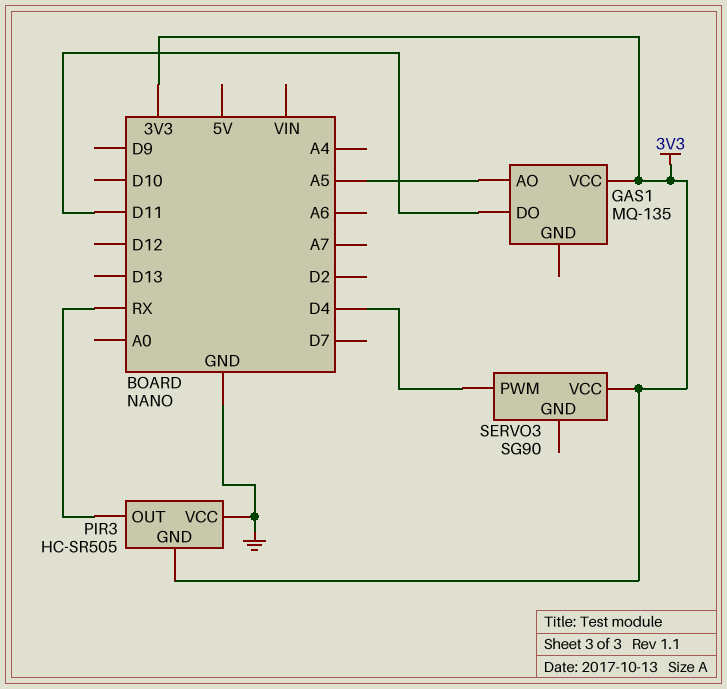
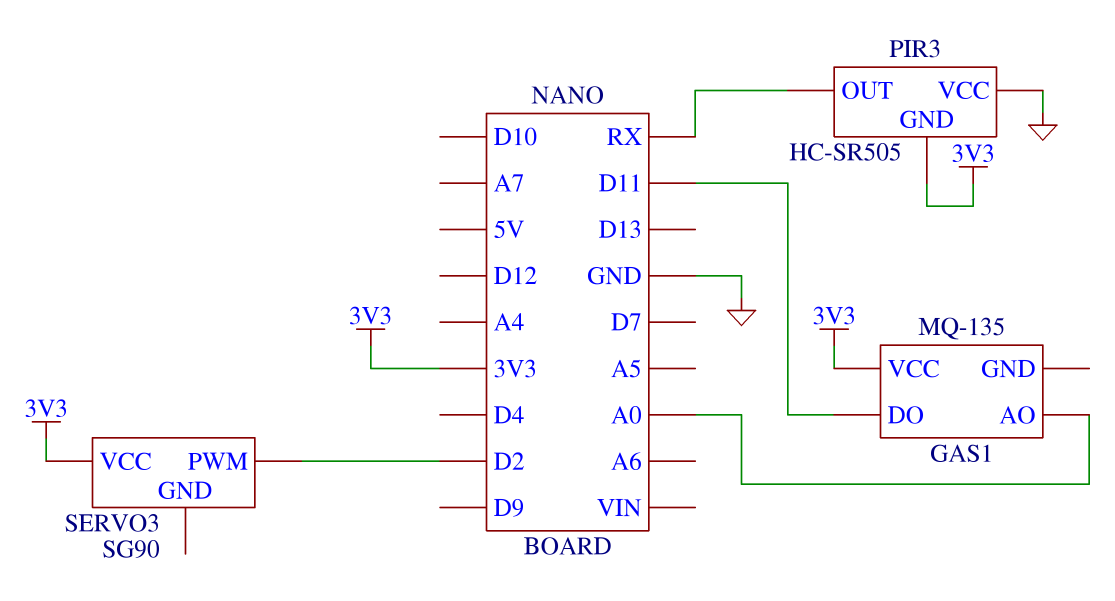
GAS1 pin AO: A5 -> A0
SERVO3 pin PWM: D4 -> D2

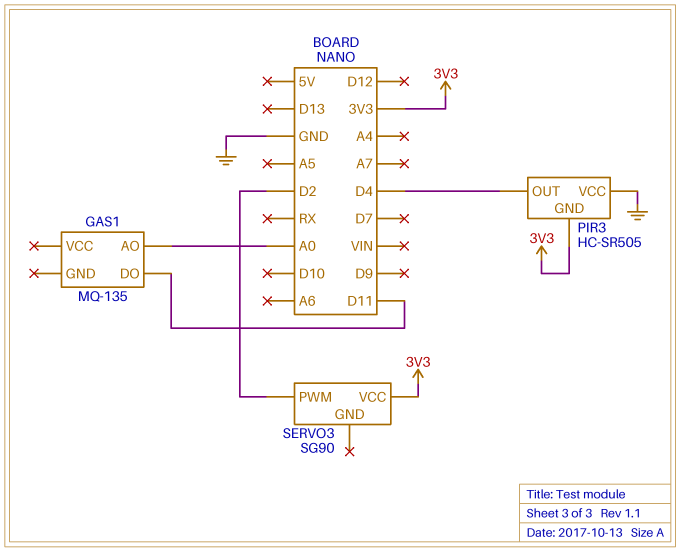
GAS1 pin VCC: 3V3 -> none
PIR3 pin OUT: RX -> D4

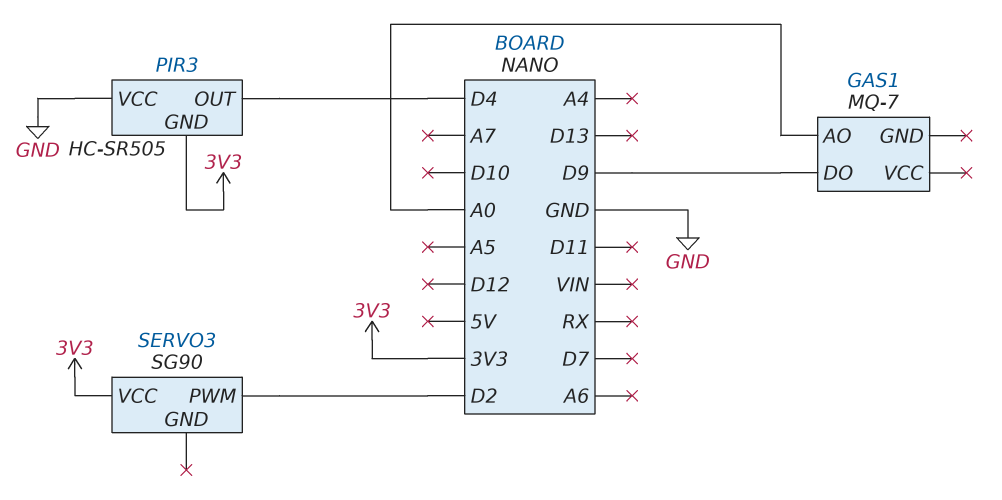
GAS1: MQ-135 -> MQ-7
GAS1 pin DO: D11 -> D9

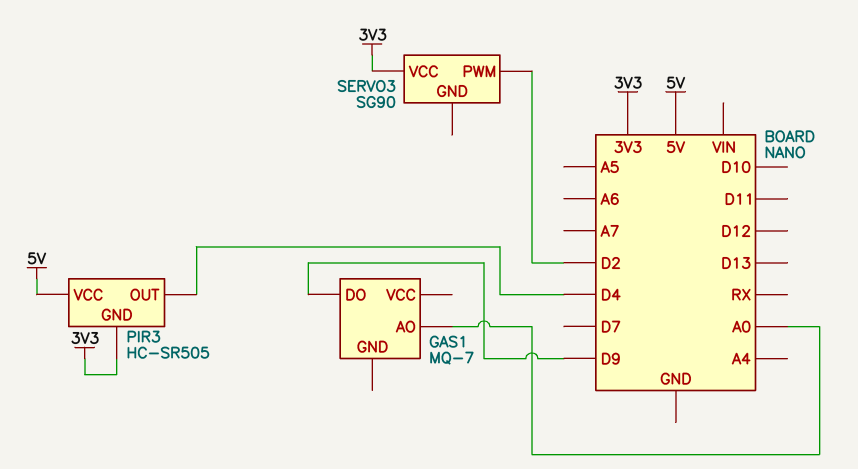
PIR3 pin VCC: GND -> 5V

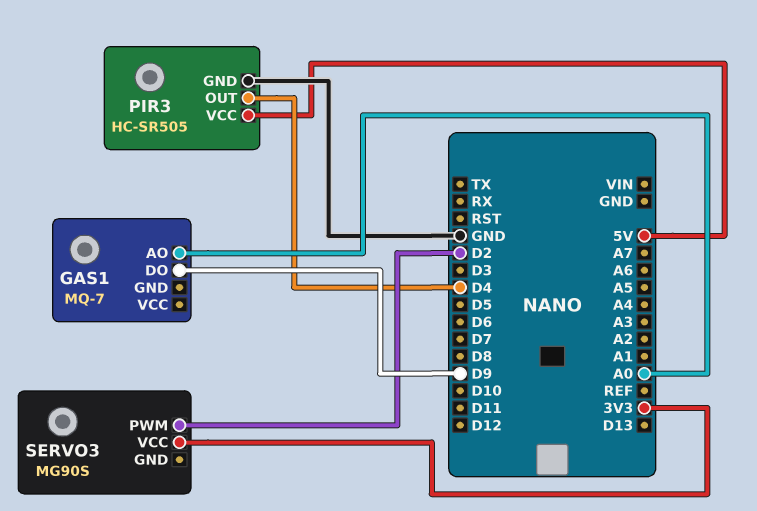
PIR3 pin GND: 3V3 -> GND
SERVO3: SG90 -> MG90S

